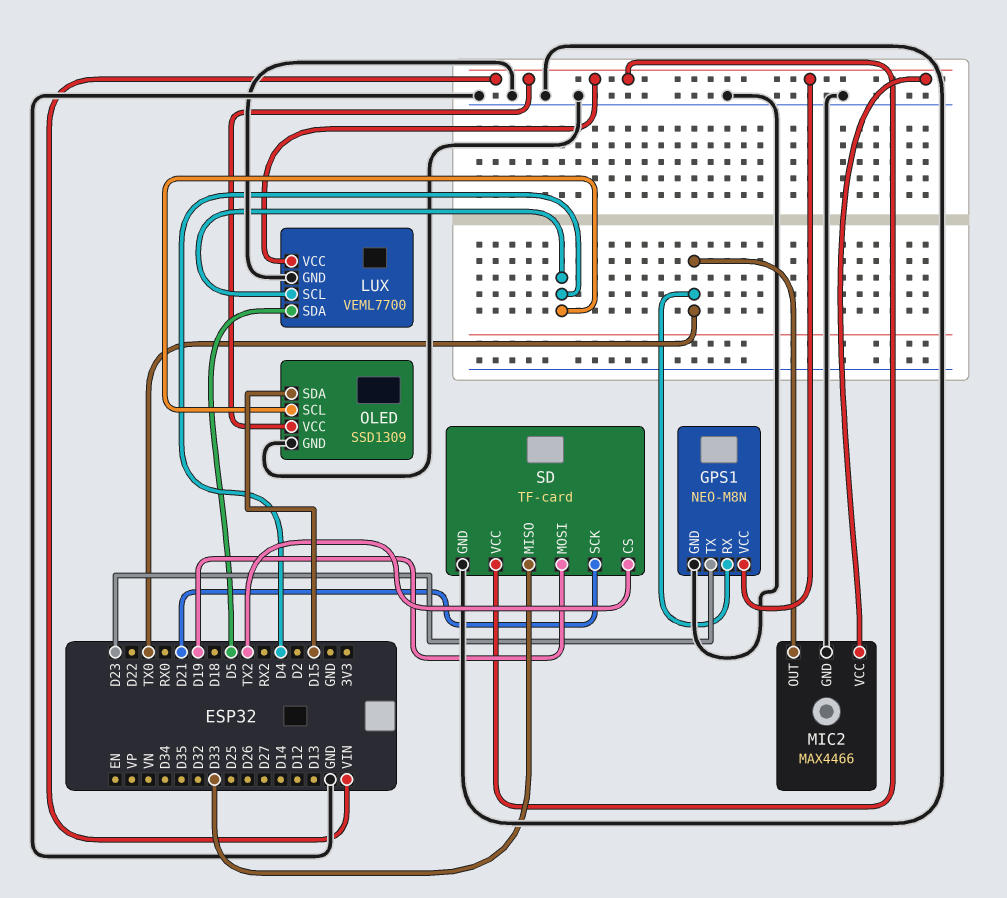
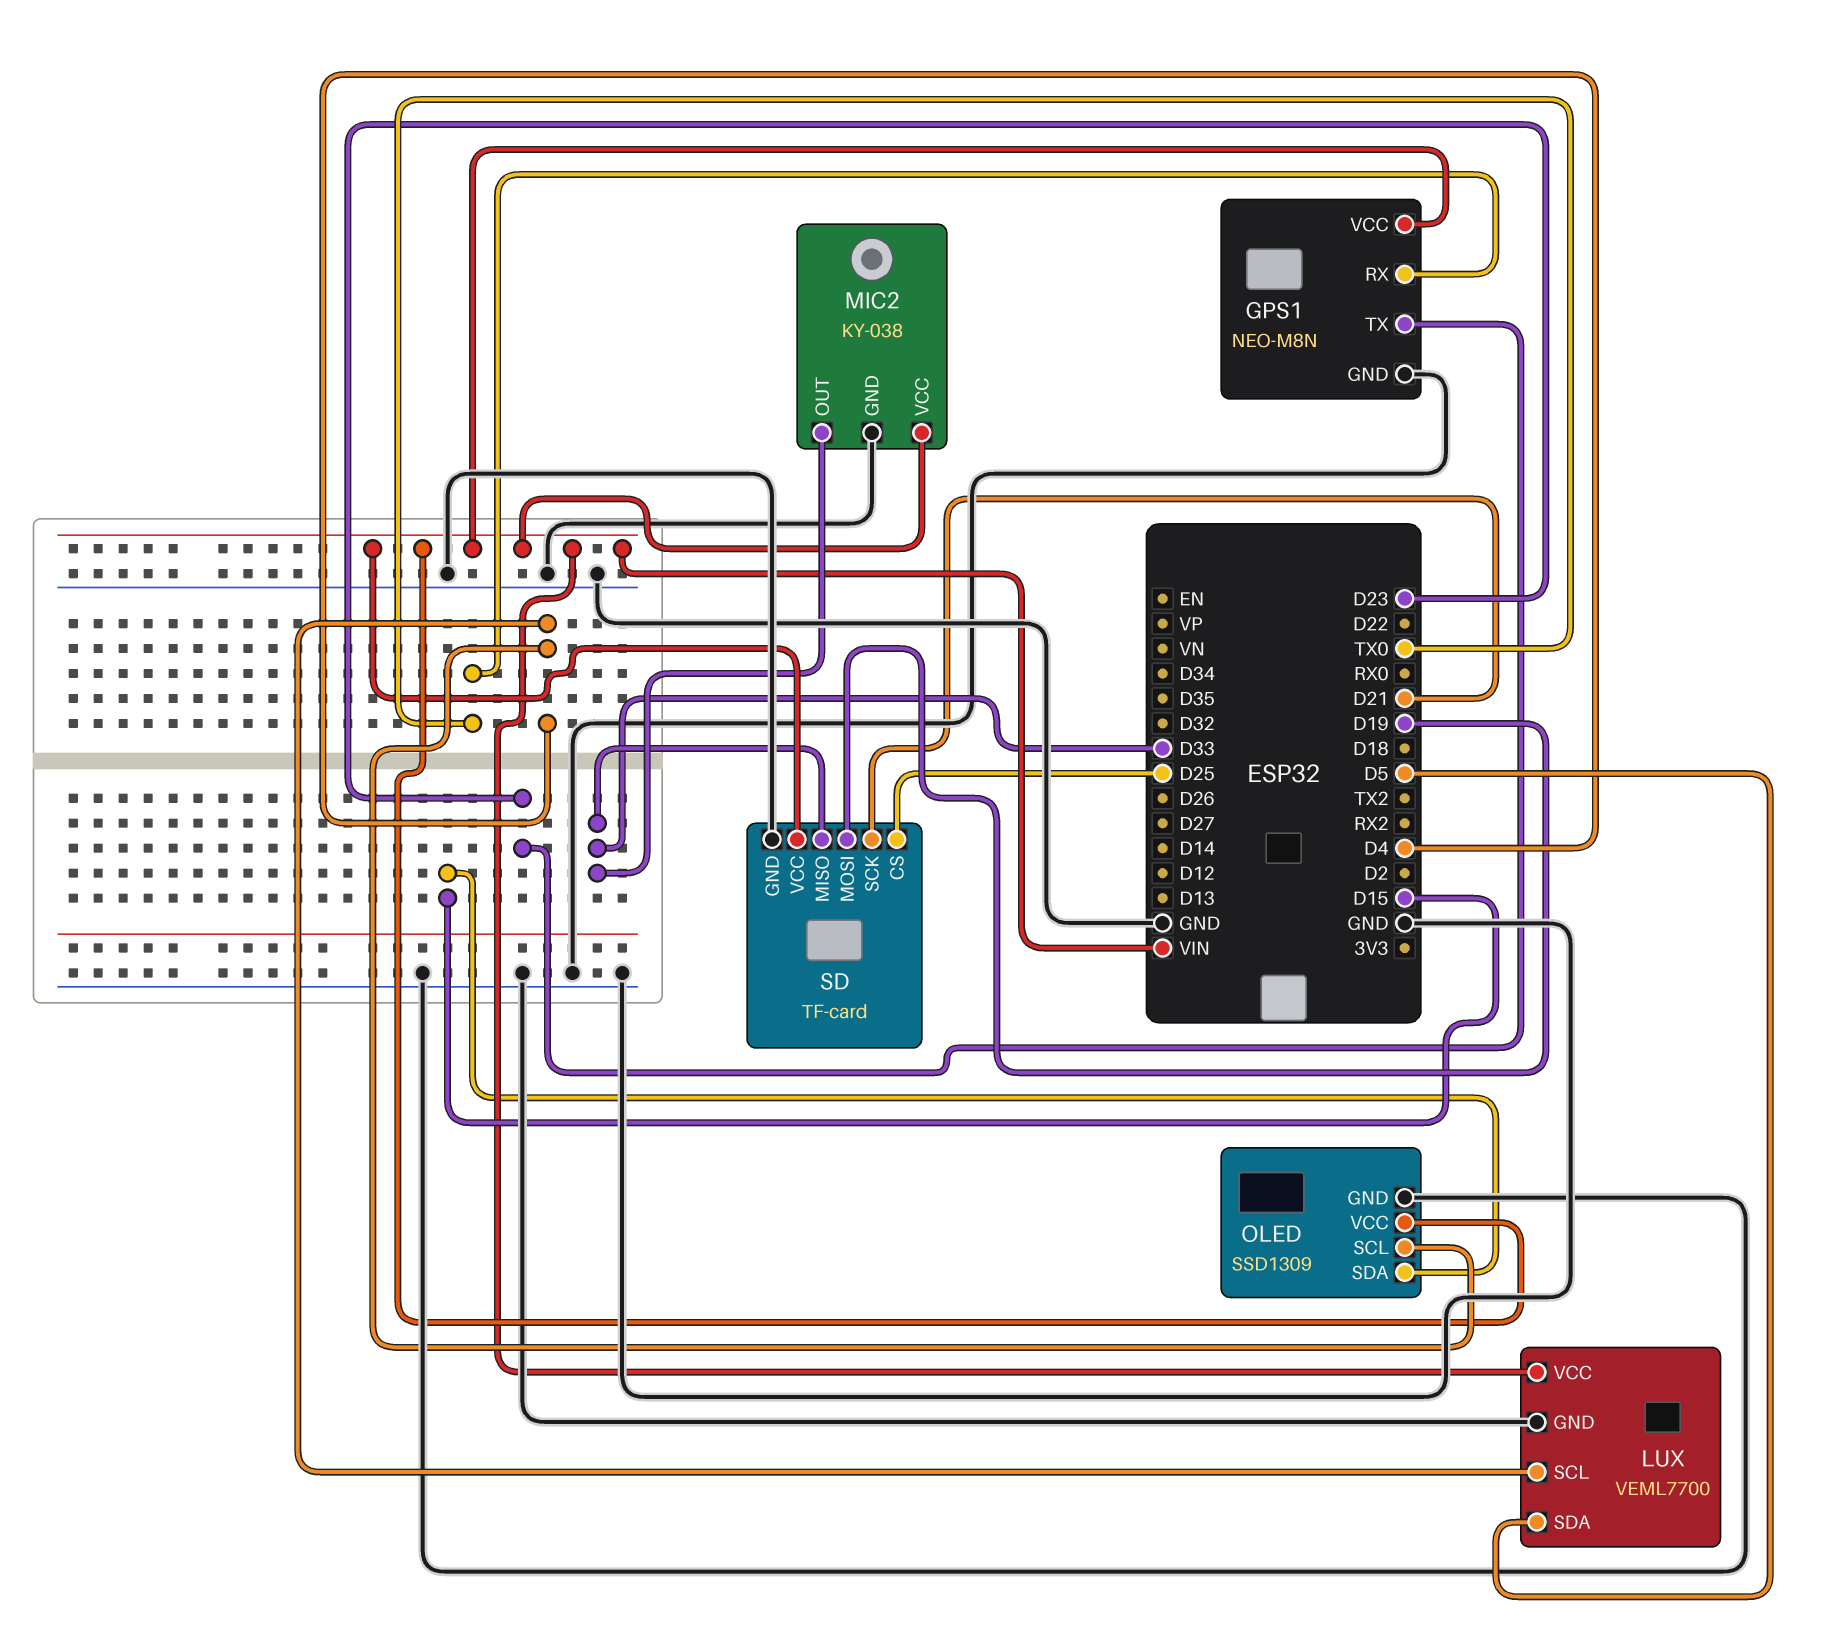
MIC2: MAX4466 -> KY-038
MIC2 pin OUT: TX0 -> D33
SD pin CS: TX2 -> D25

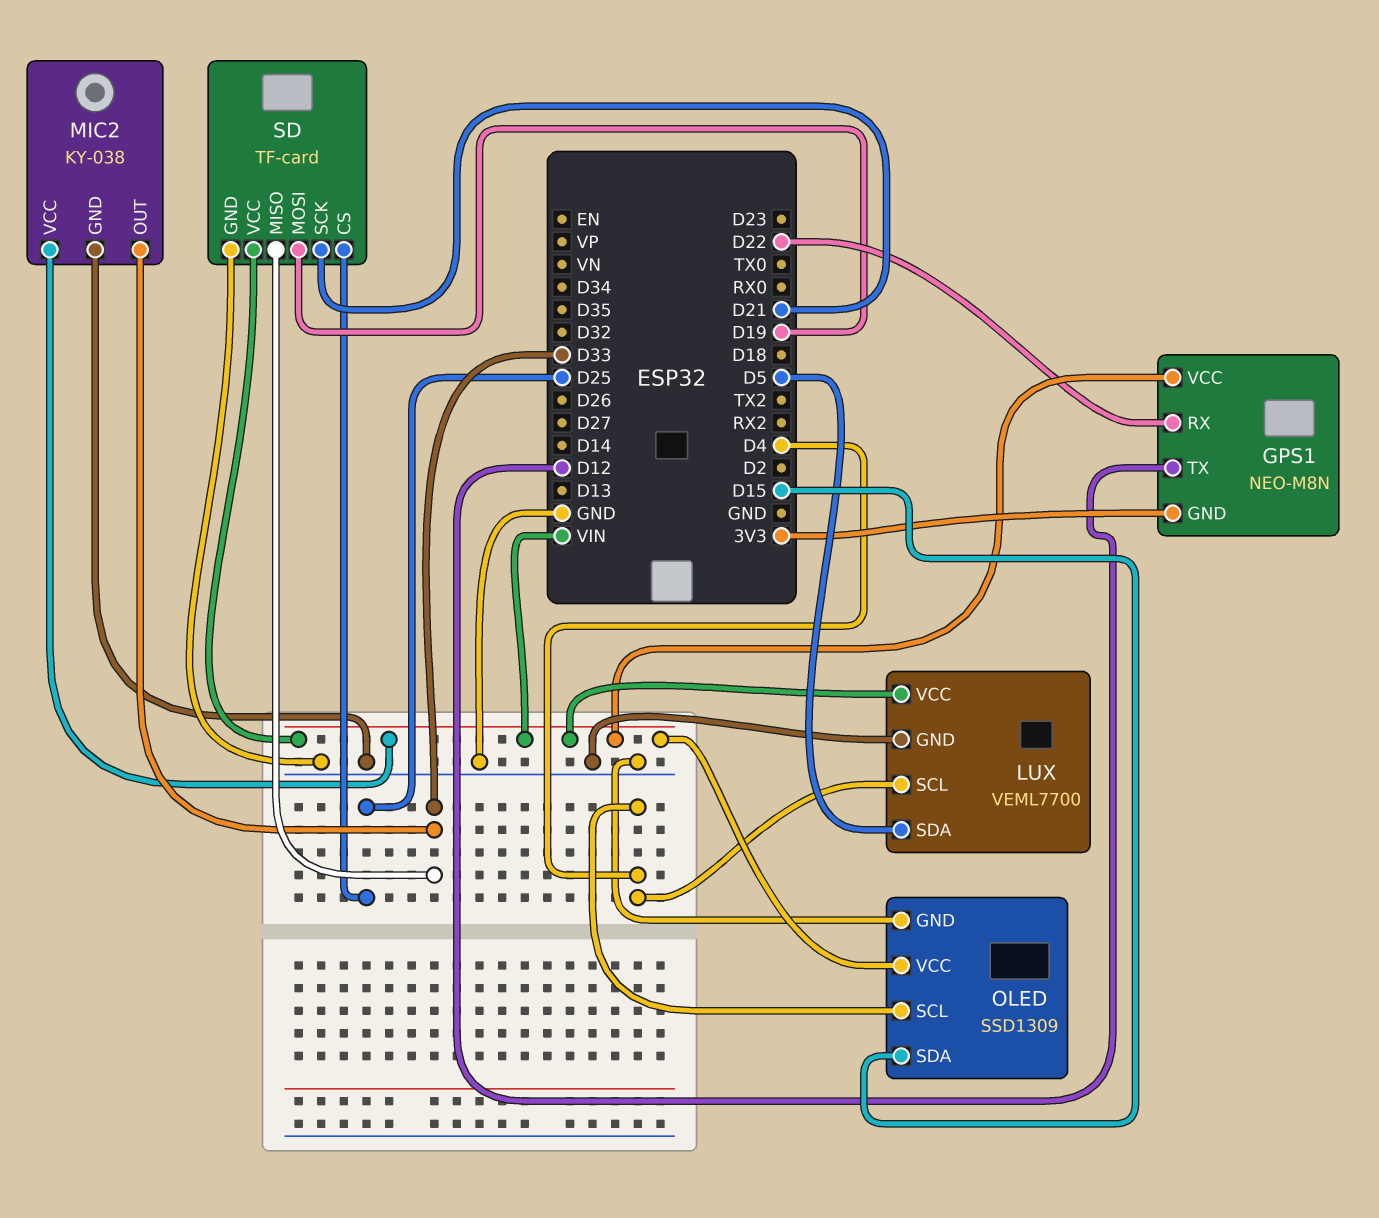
GPS1 pin GND: GND -> 3V3
GPS1 pin RX: TX0 -> D22
GPS1 pin TX: D23 -> D12

